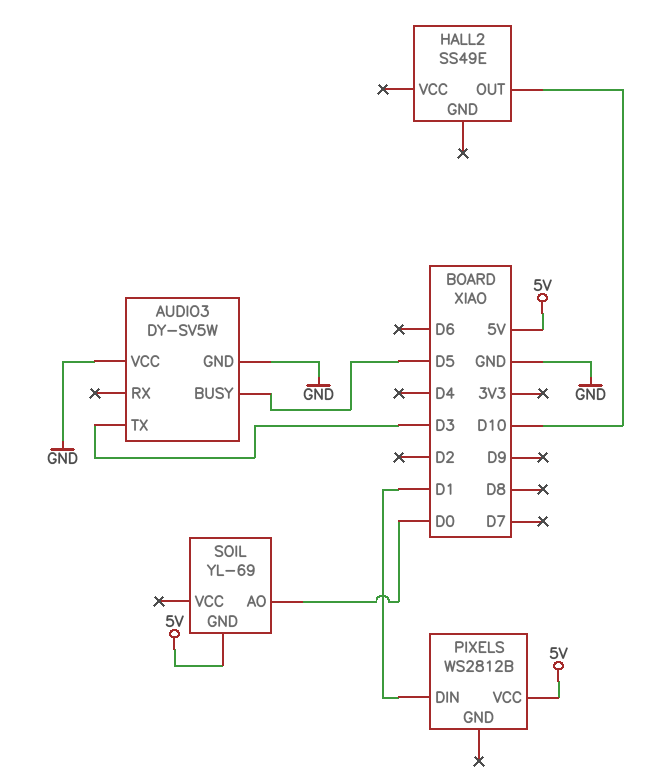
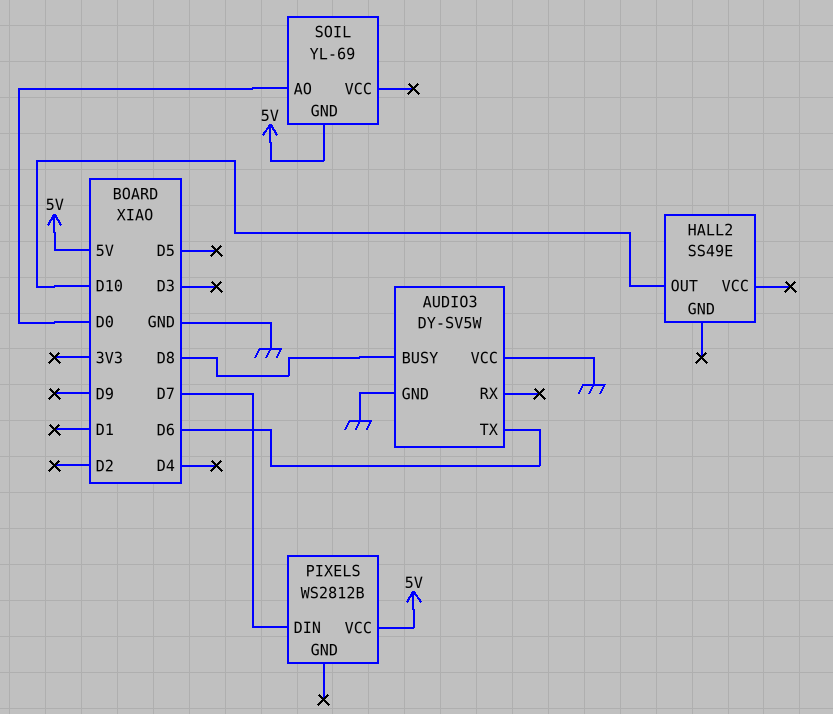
AUDIO3 pin BUSY: D5 -> D8
AUDIO3 pin TX: D3 -> D6
PIXELS pin DIN: D1 -> D7

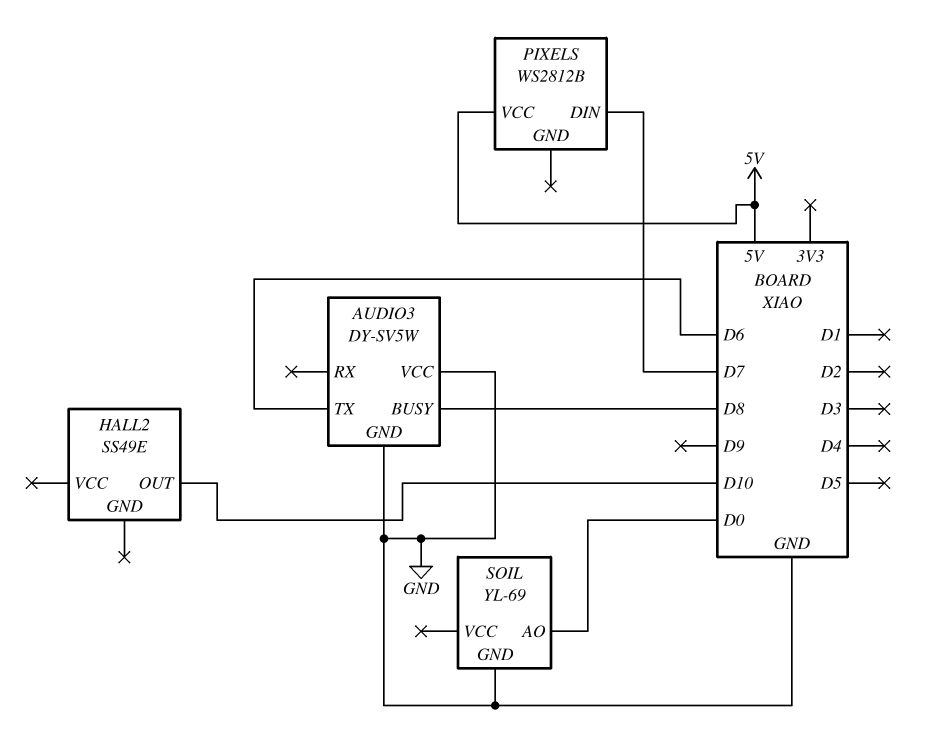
SOIL pin GND: 5V -> GND

